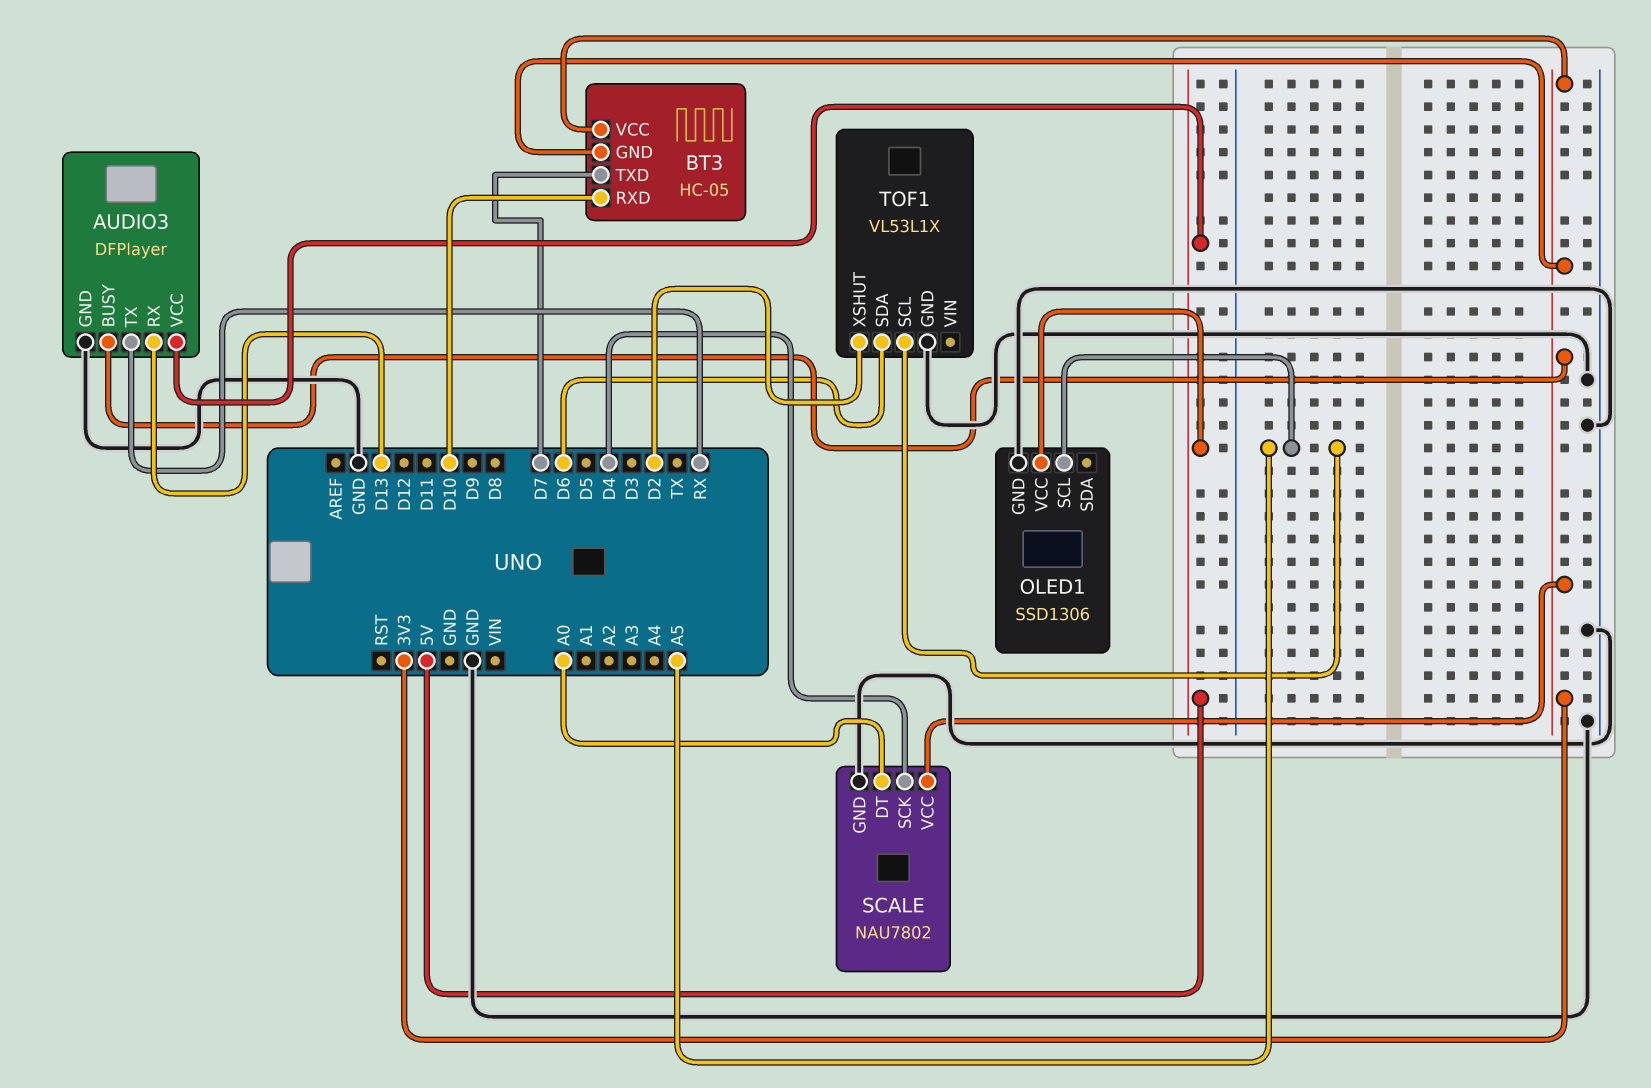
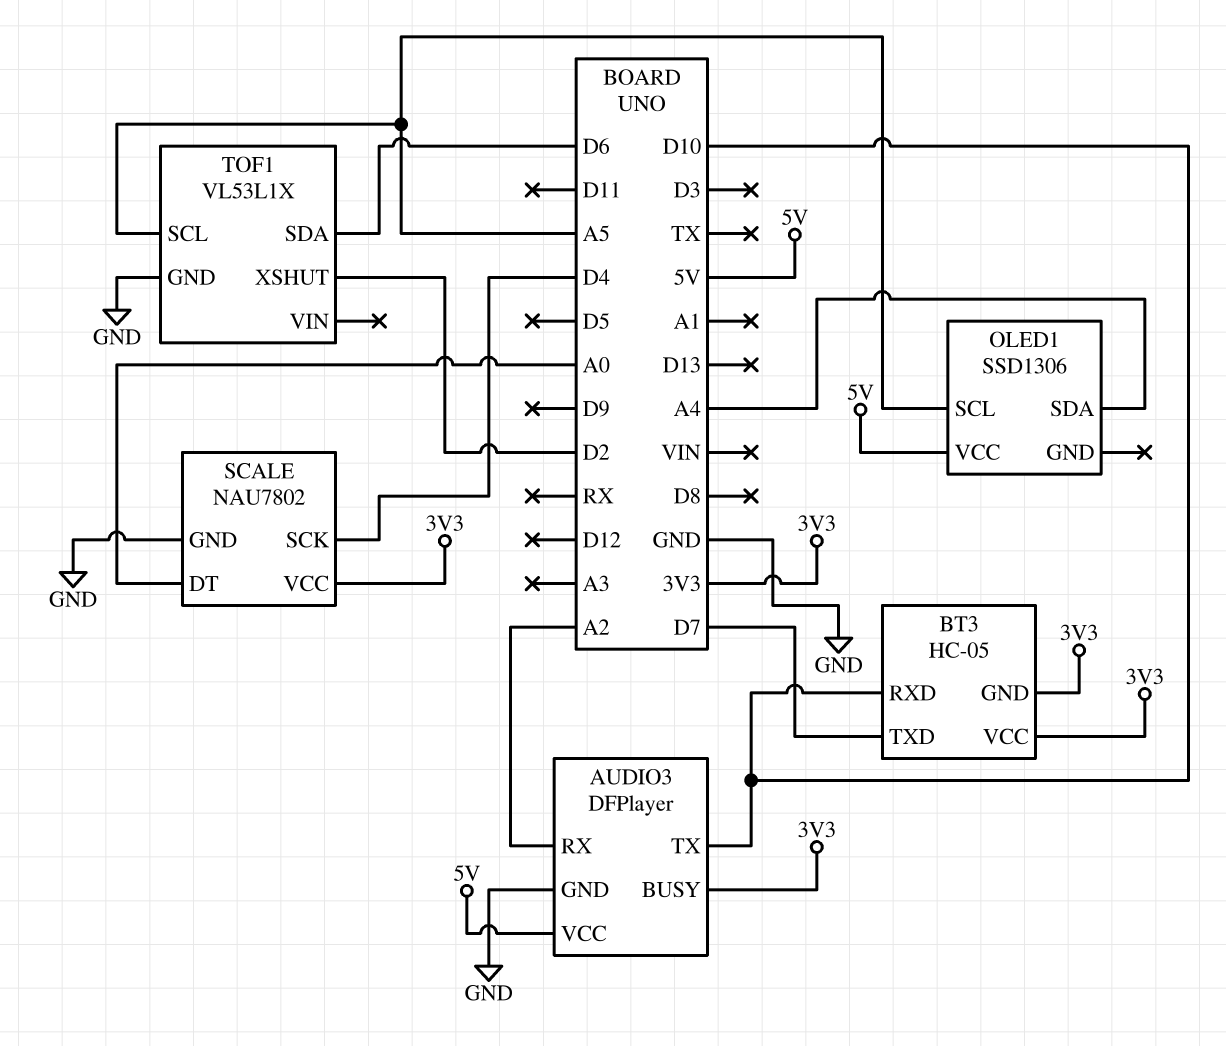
AUDIO3 pin RX: D13 -> A2
AUDIO3 pin TX: RX -> D10
OLED1 pin GND: GND -> none
OLED1 pin SDA: none -> A4

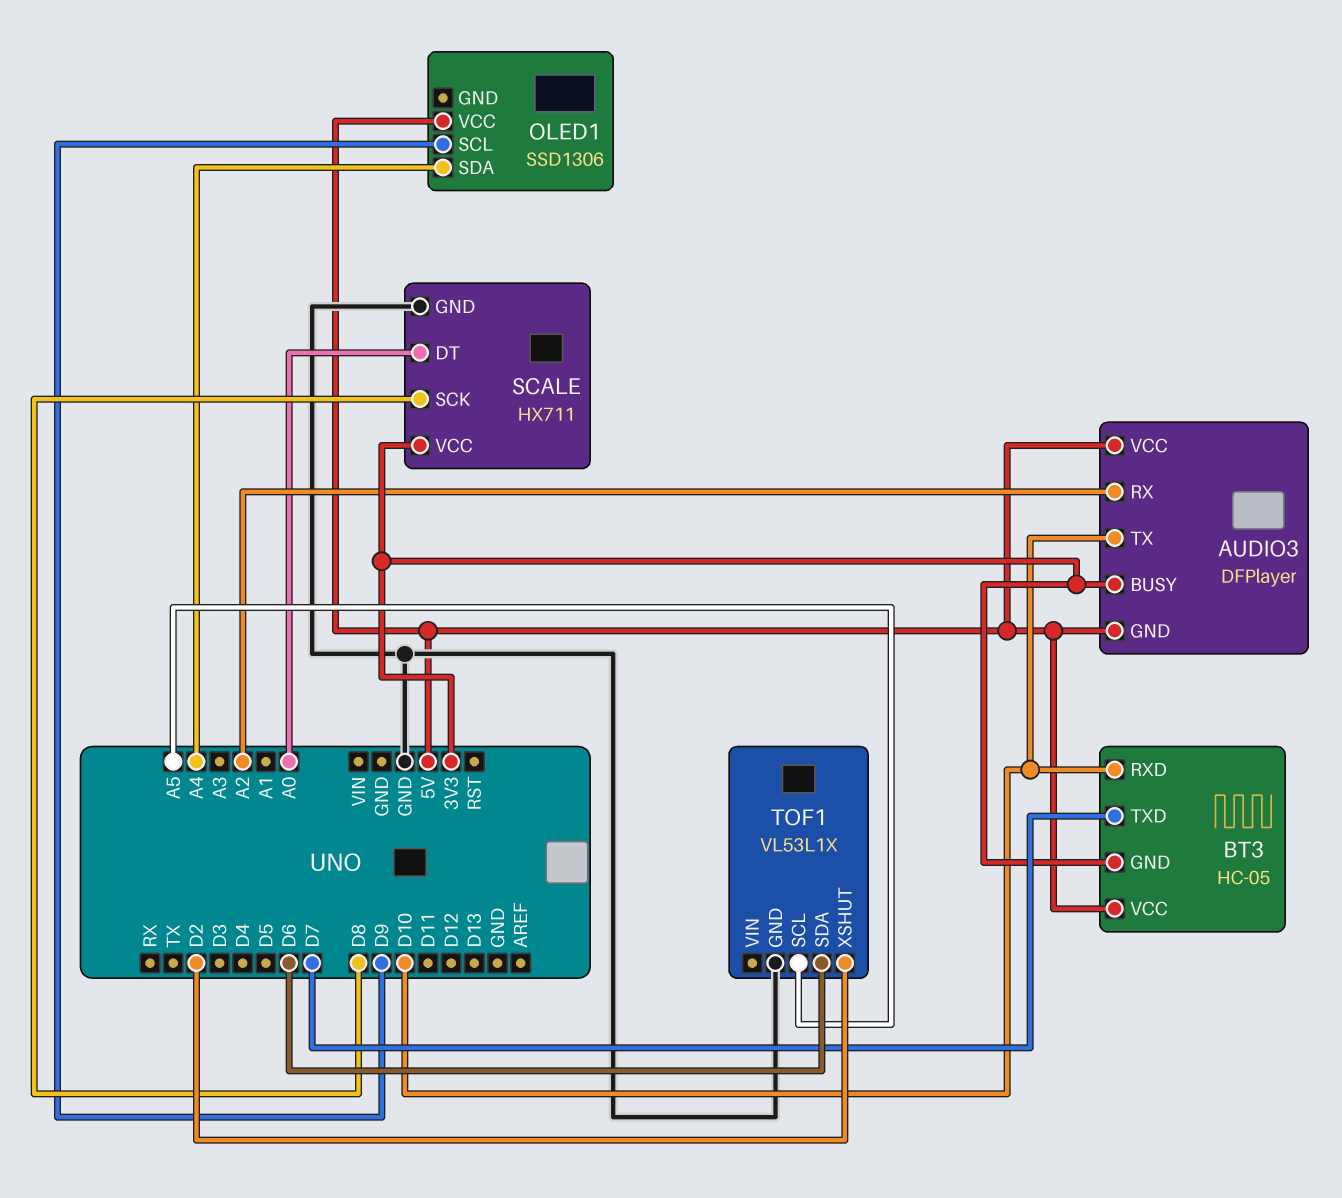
AUDIO3 pin GND: GND -> 5V
BT3 pin VCC: 3V3 -> 5V
OLED1 pin SCL: A5 -> D9
SCALE: NAU7802 -> HX711
SCALE pin SCK: D4 -> D8

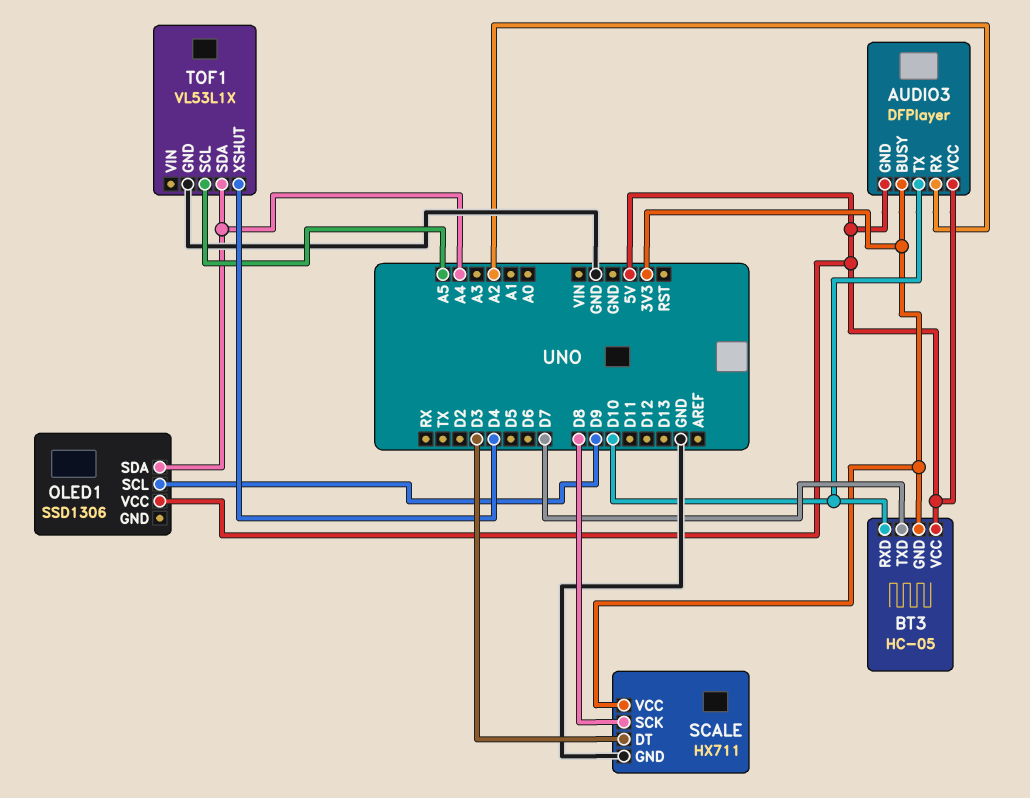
SCALE pin DT: A0 -> D3
TOF1 pin SDA: D6 -> A4
TOF1 pin XSHUT: D2 -> D4

